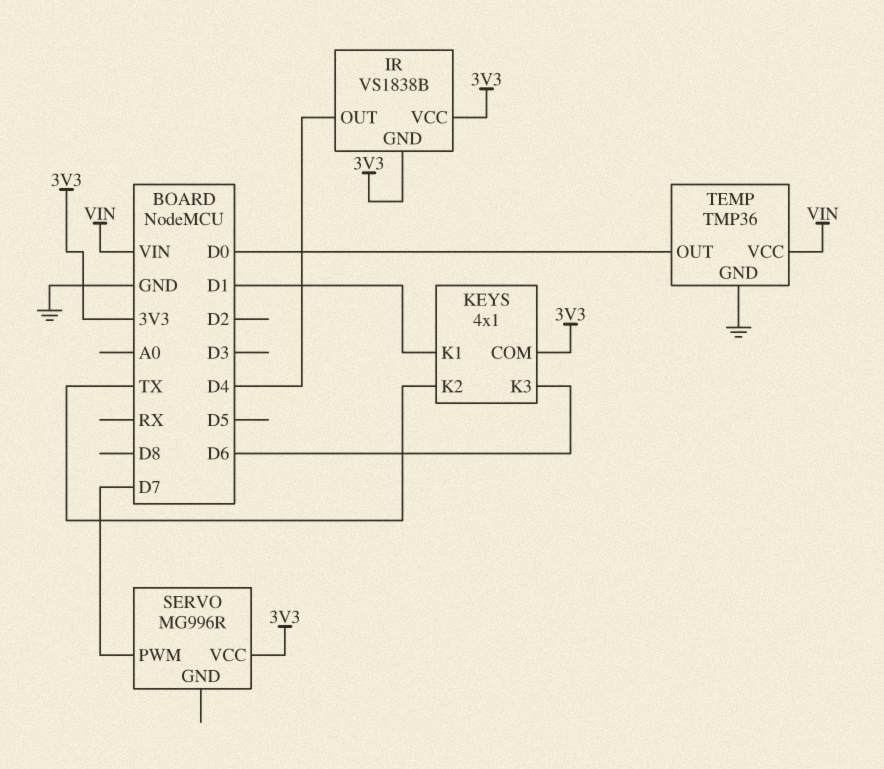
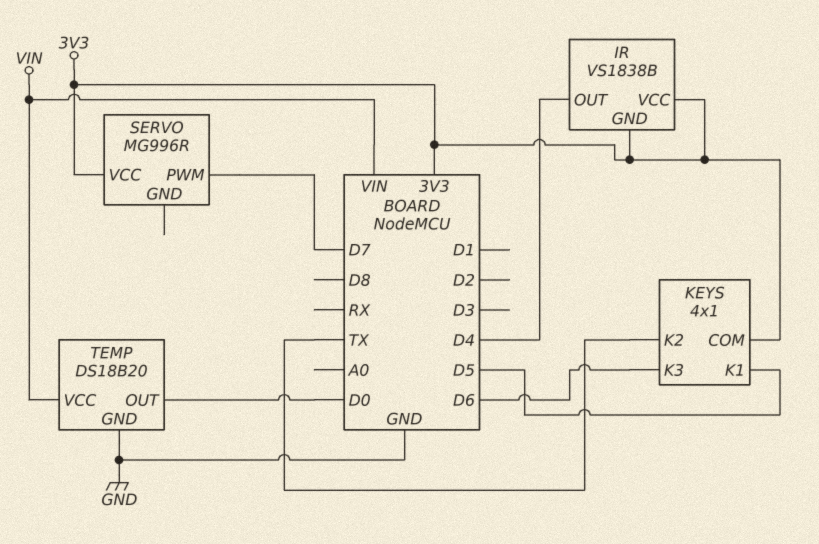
KEYS pin K1: D1 -> D5
TEMP: TMP36 -> DS18B20

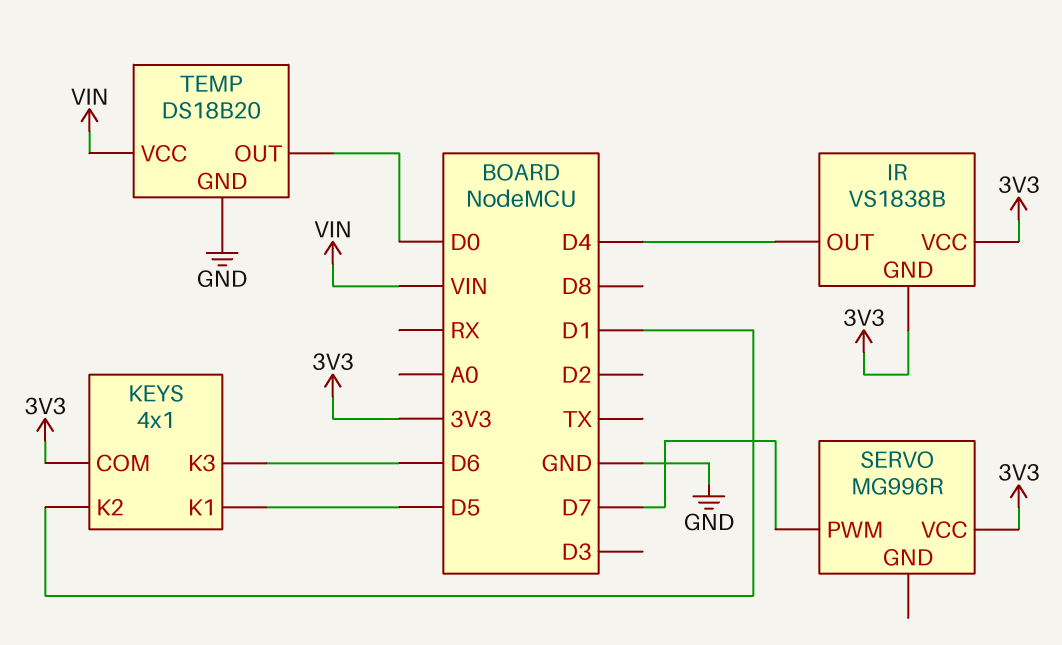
KEYS pin K2: TX -> D1

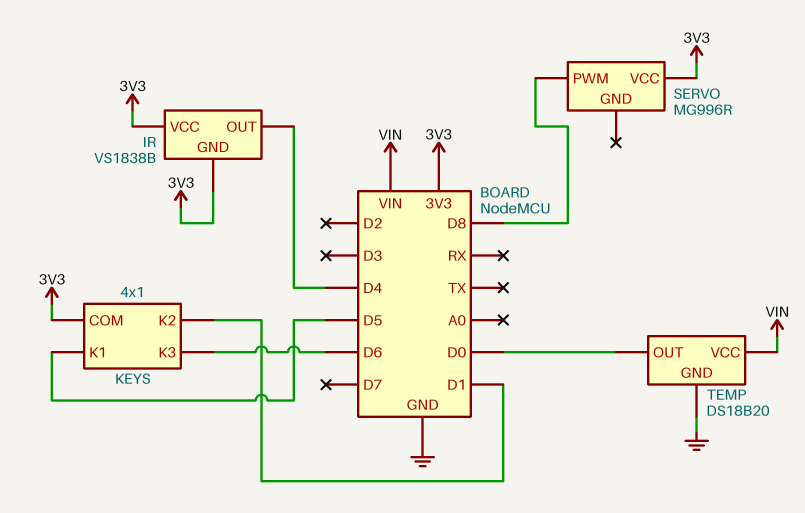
SERVO pin PWM: D7 -> D8

